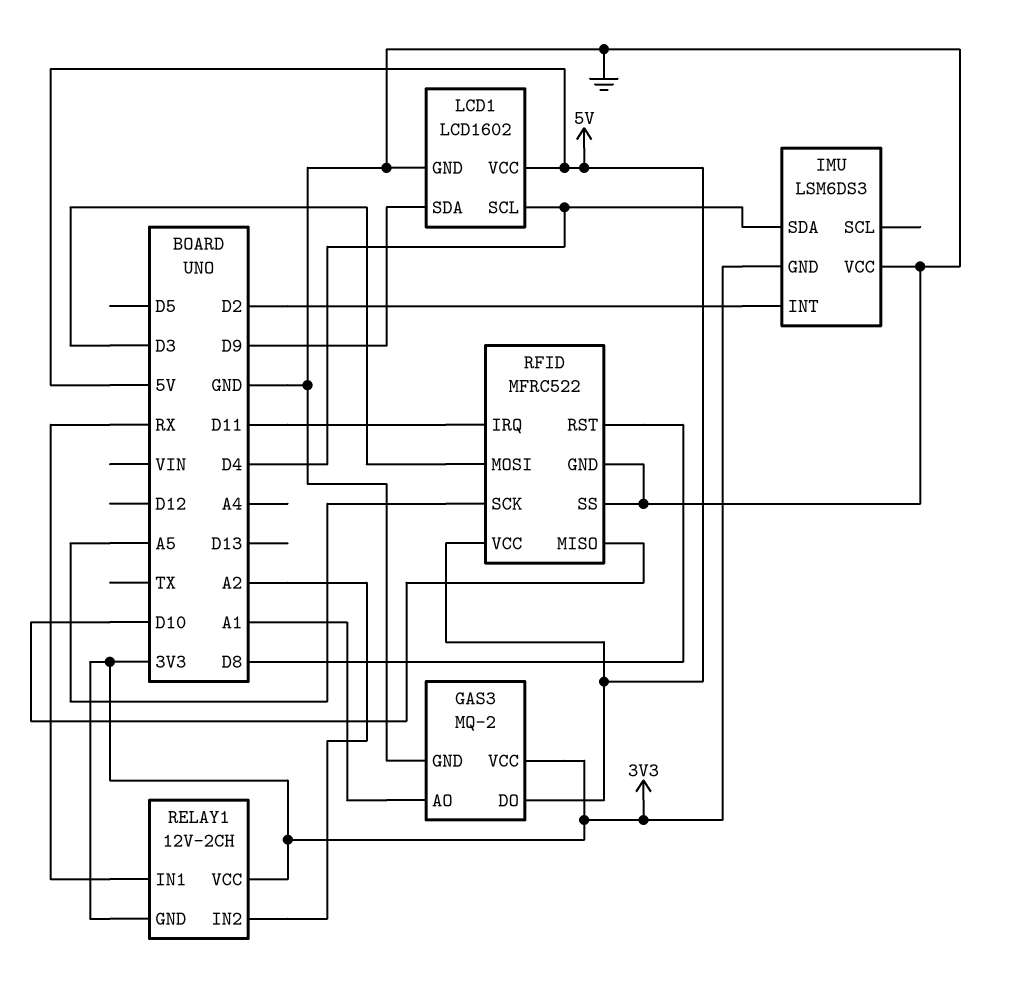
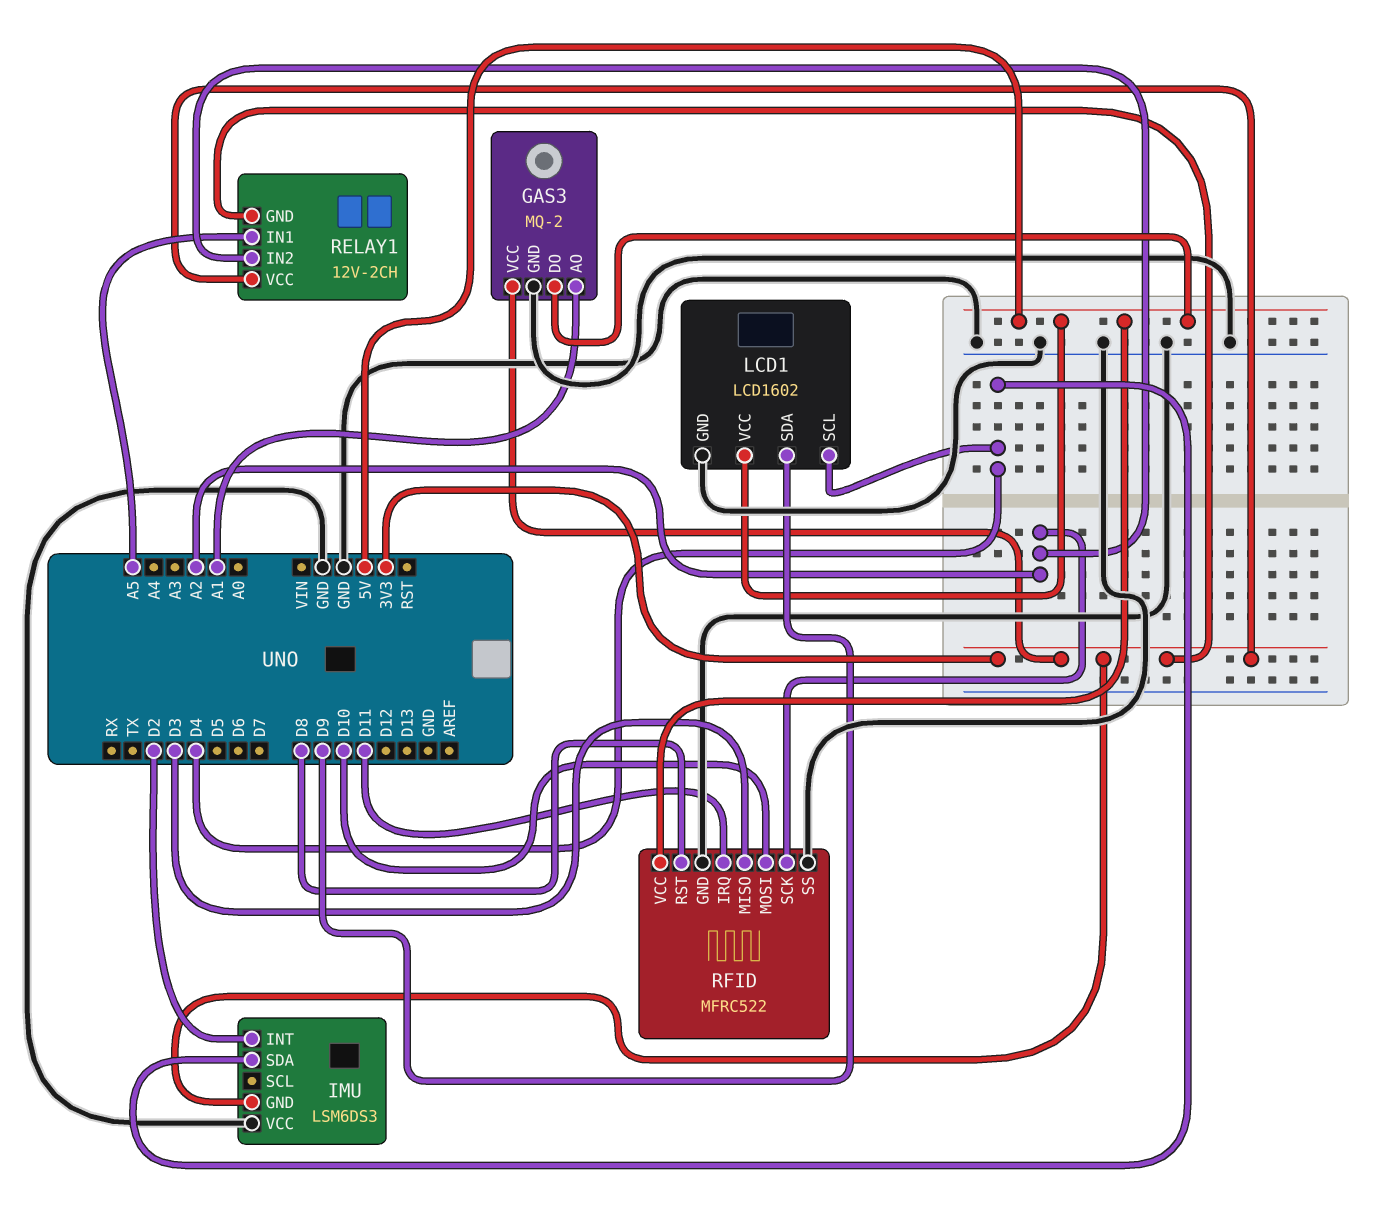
RELAY1 pin IN1: RX -> A5
RFID pin MISO: D10 -> D3
RFID pin MOSI: D3 -> D10
RFID pin SCK: A5 -> A2

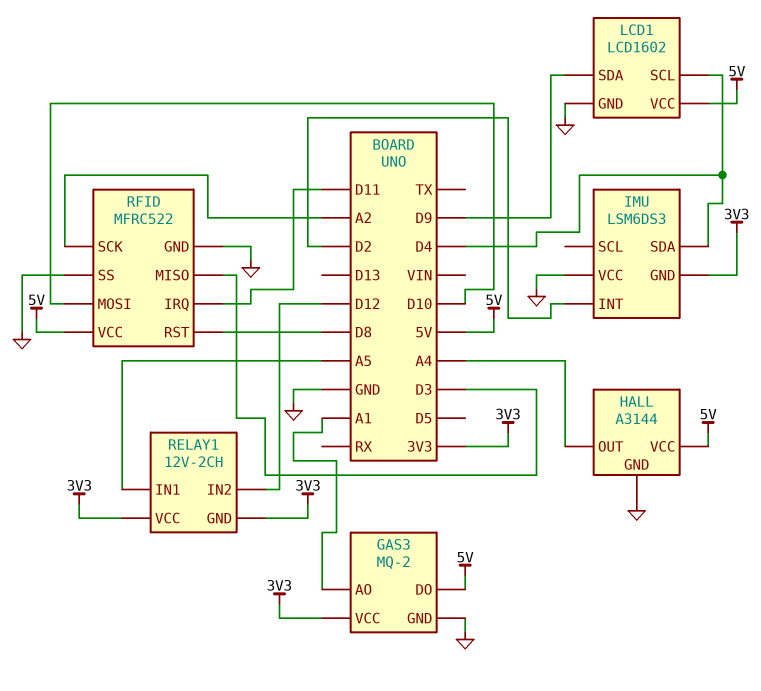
HALL: none -> A3144
HALL pin GND: none -> GND
HALL pin OUT: none -> A4
HALL pin VCC: none -> 5V
RELAY1 pin IN2: A2 -> D12

